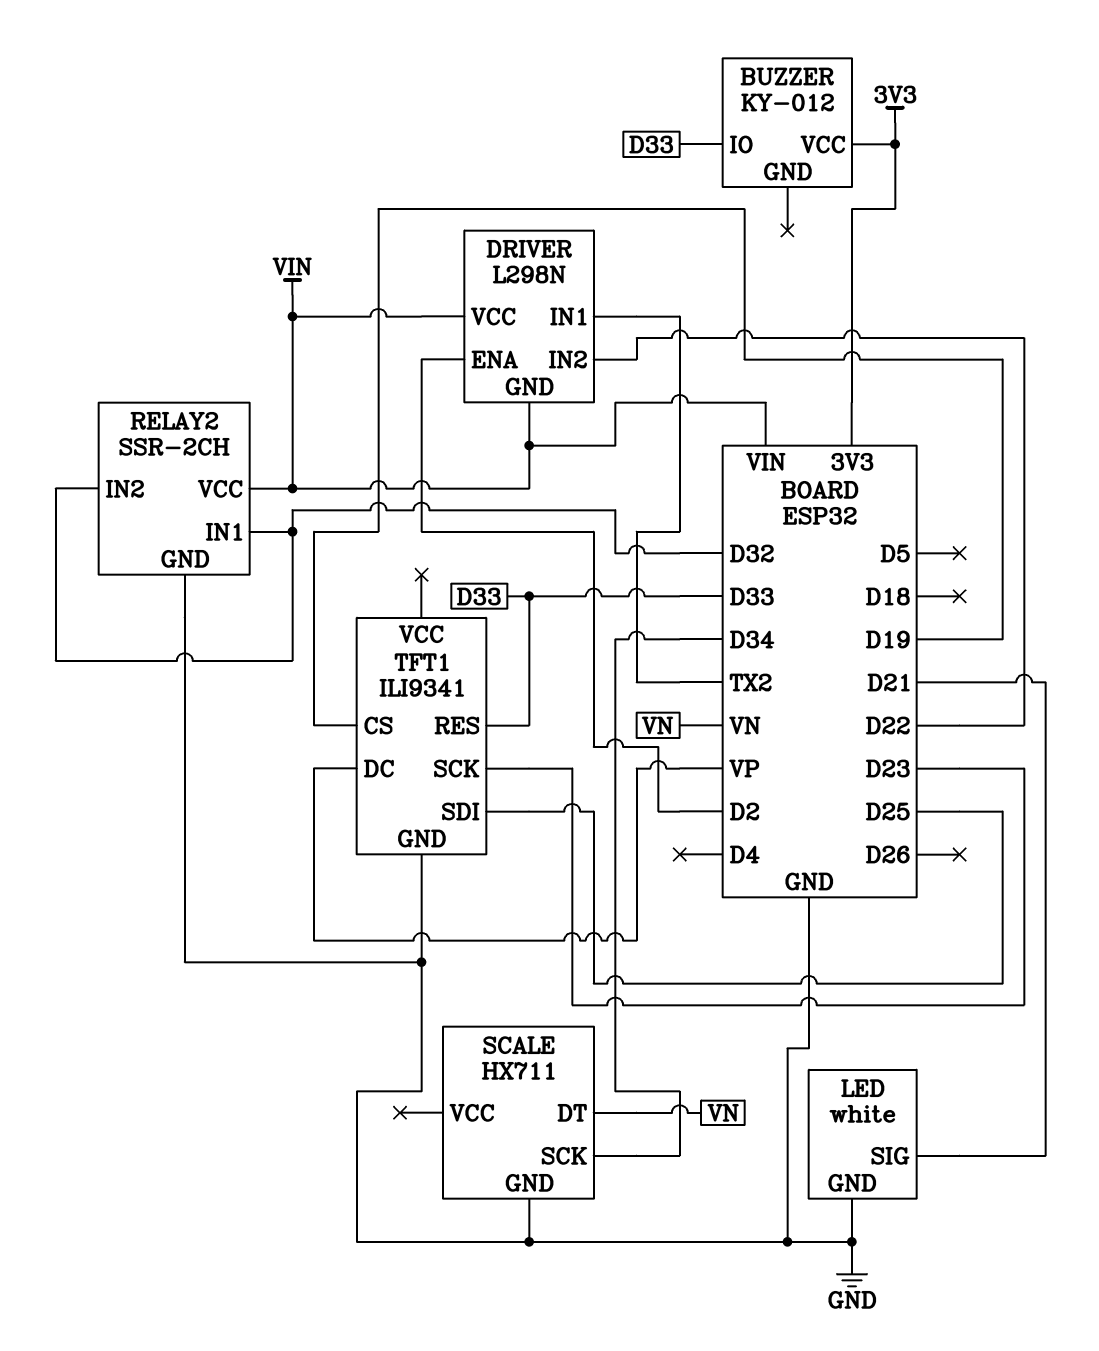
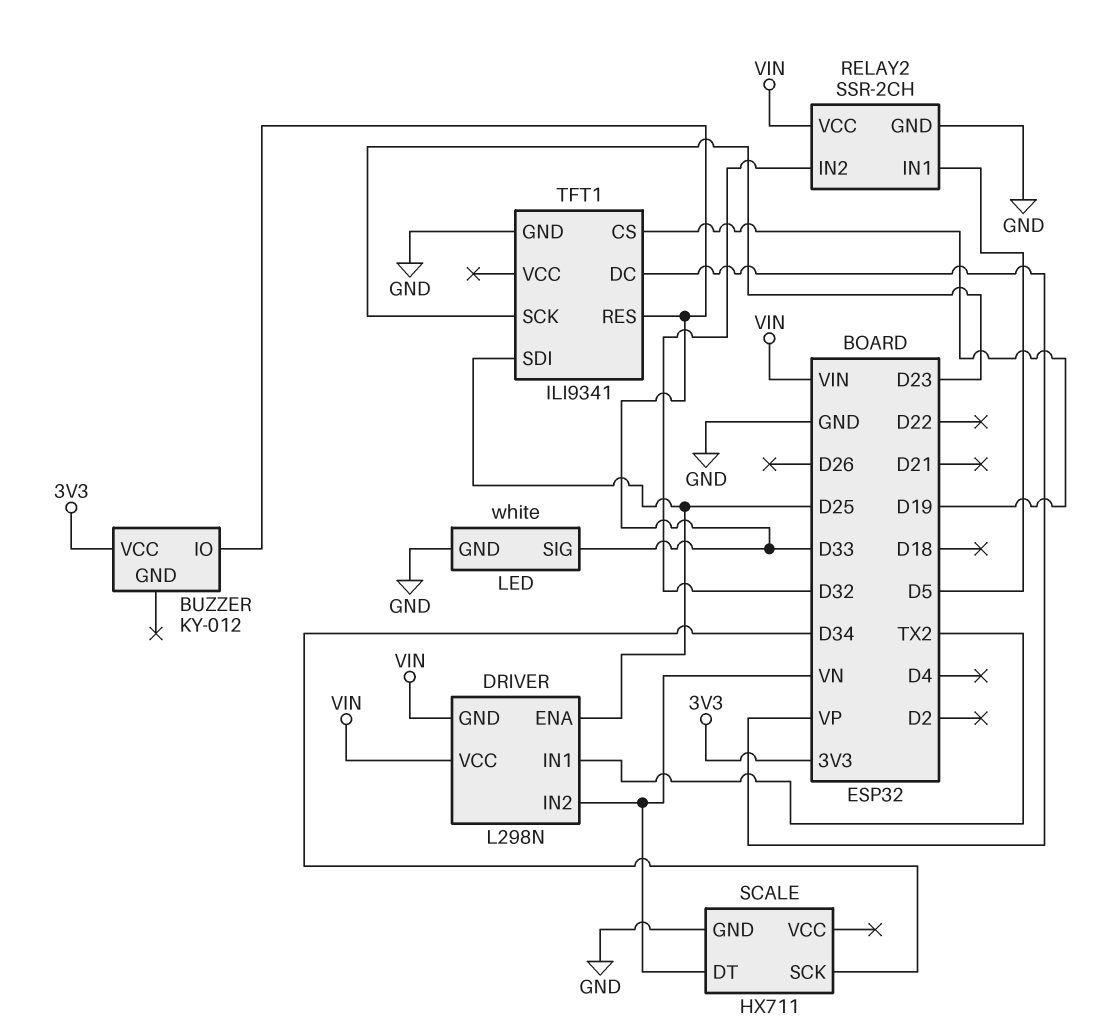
DRIVER pin ENA: D2 -> D25
DRIVER pin IN2: D22 -> VN
LED pin SIG: D21 -> D33
RELAY2 pin IN1: D32 -> D5

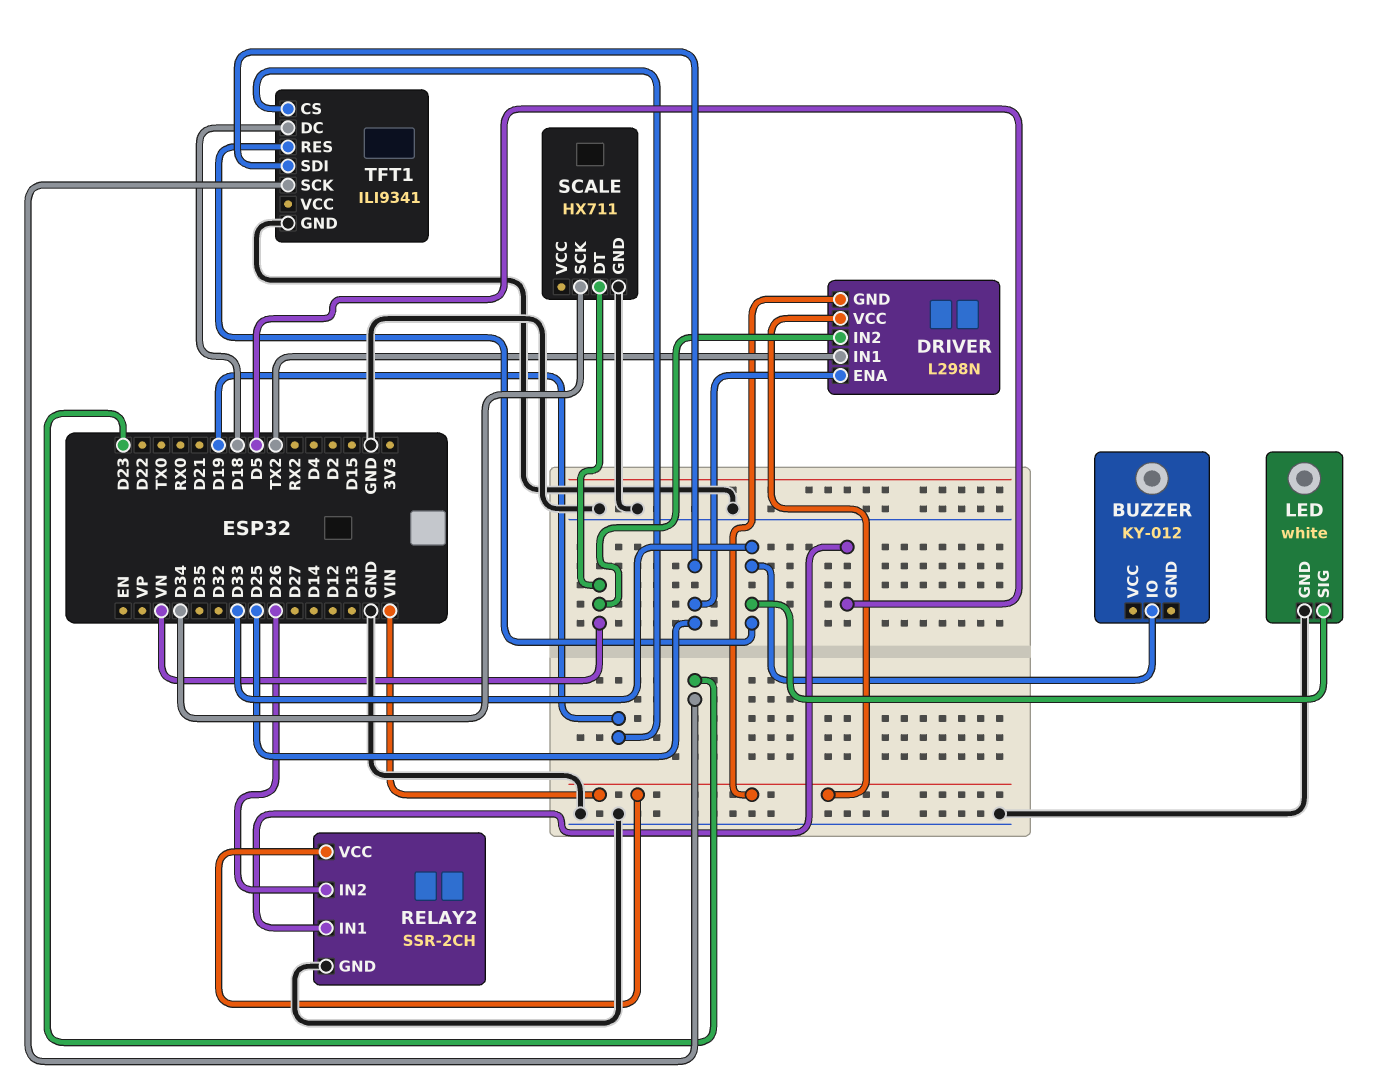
BUZZER pin VCC: 3V3 -> none
RELAY2 pin IN2: D32 -> D26
TFT1 pin DC: VP -> D18

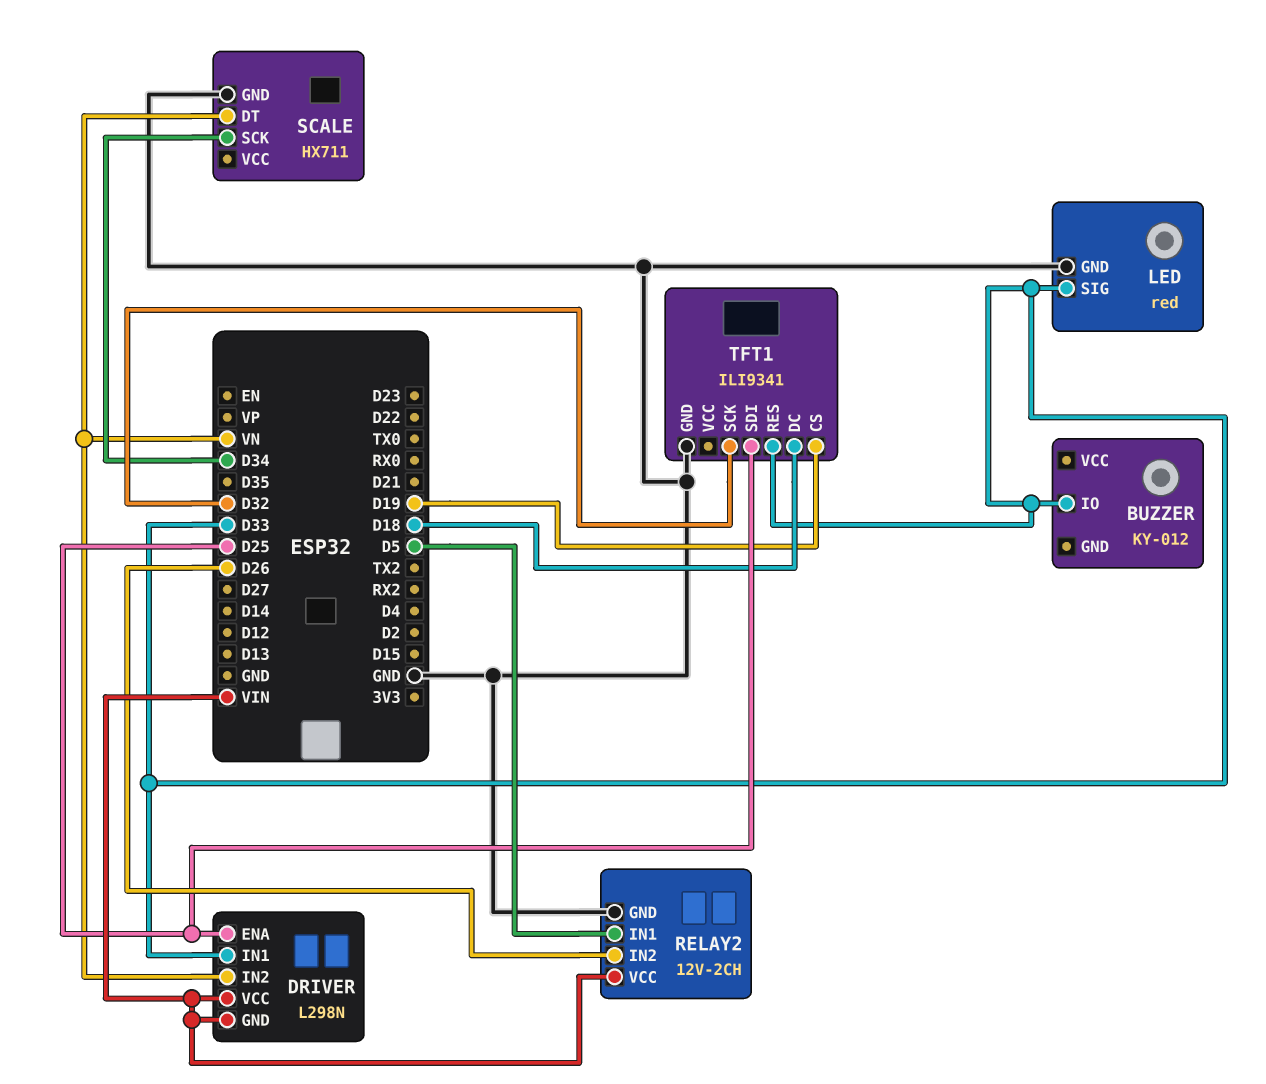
DRIVER pin IN1: TX2 -> D33
LED: white -> red
RELAY2: SSR-2CH -> 12V-2CH
TFT1 pin SCK: D23 -> D32

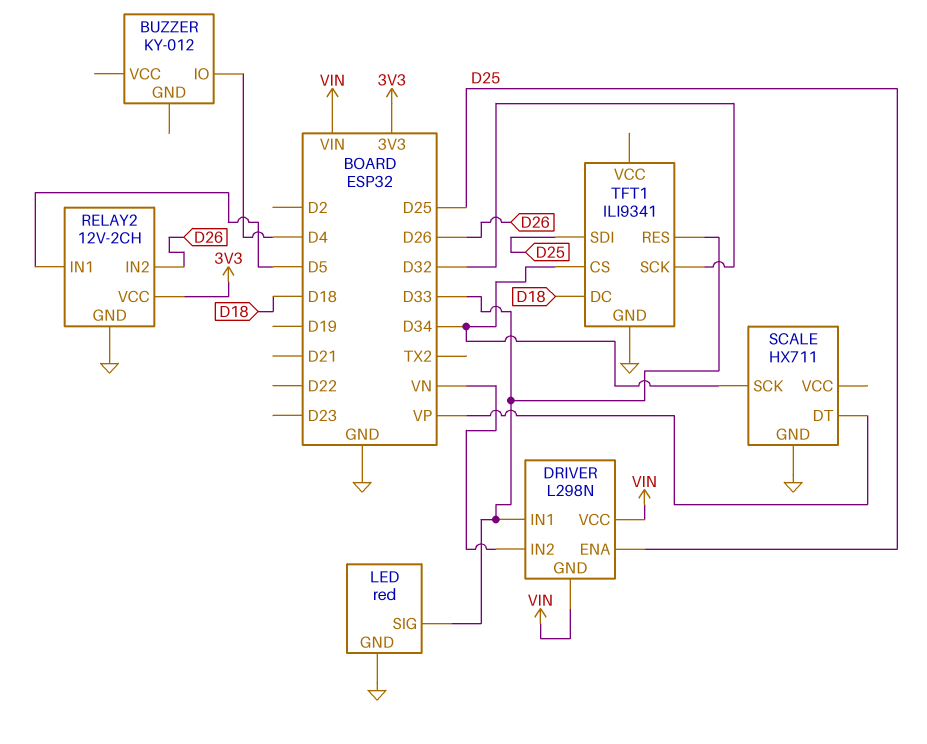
BUZZER pin IO: D33 -> D4
RELAY2 pin VCC: VIN -> 3V3
SCALE pin DT: VN -> VP
TFT1 pin CS: D19 -> D34

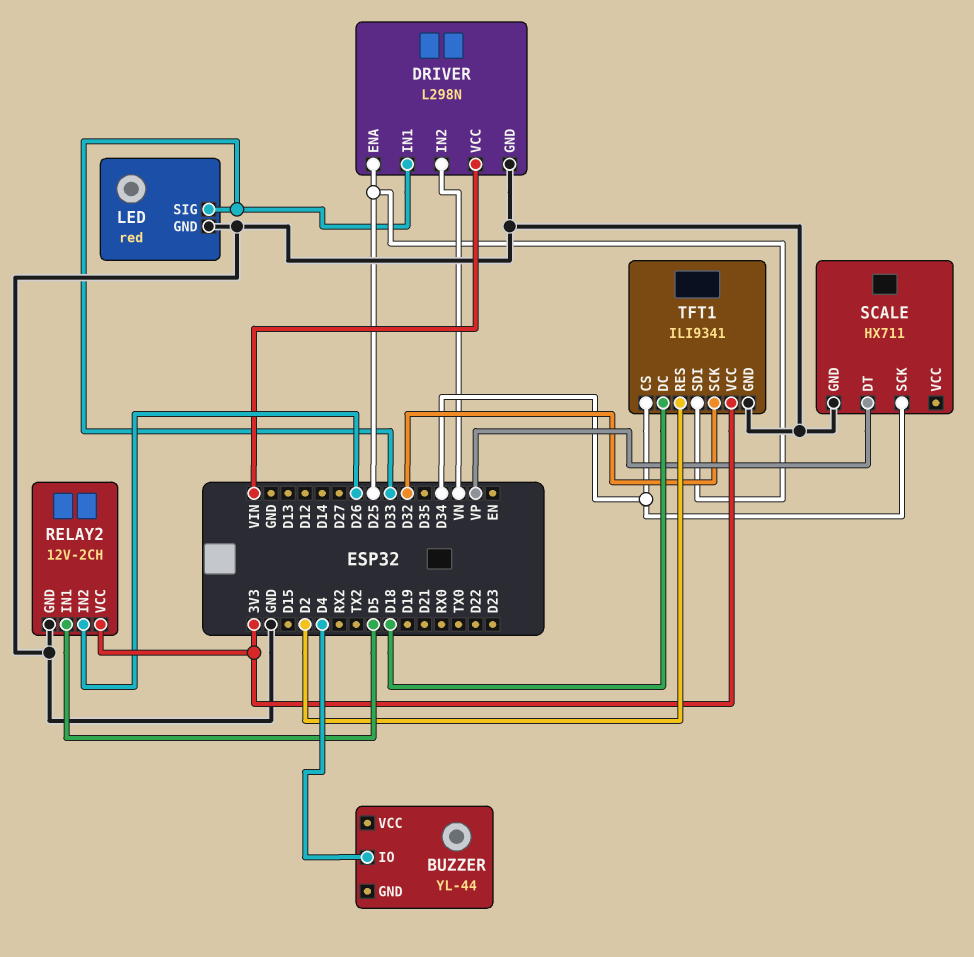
BUZZER: KY-012 -> YL-44
DRIVER pin GND: VIN -> GND
TFT1 pin RES: D33 -> D2
TFT1 pin VCC: none -> 3V3

